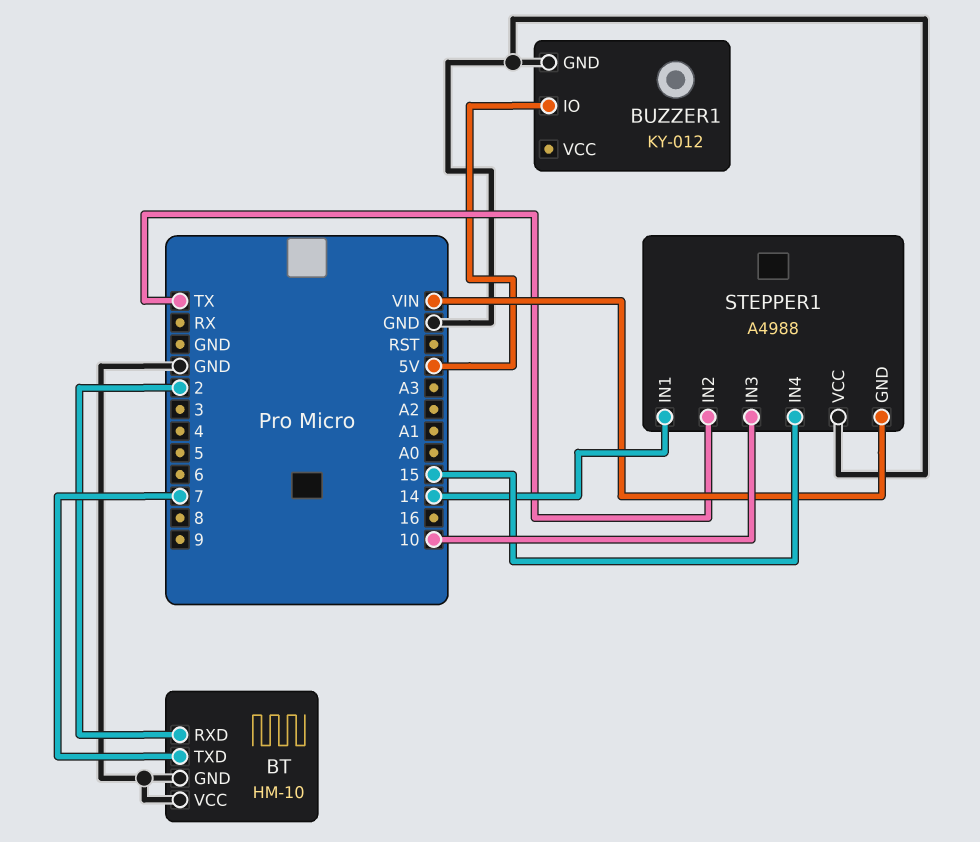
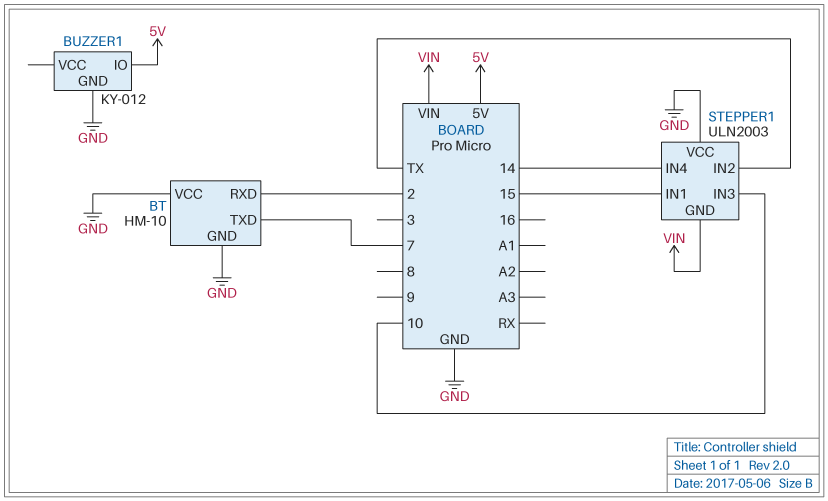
STEPPER1: A4988 -> ULN2003
STEPPER1 pin IN1: 14 -> 15
STEPPER1 pin IN4: 15 -> 14

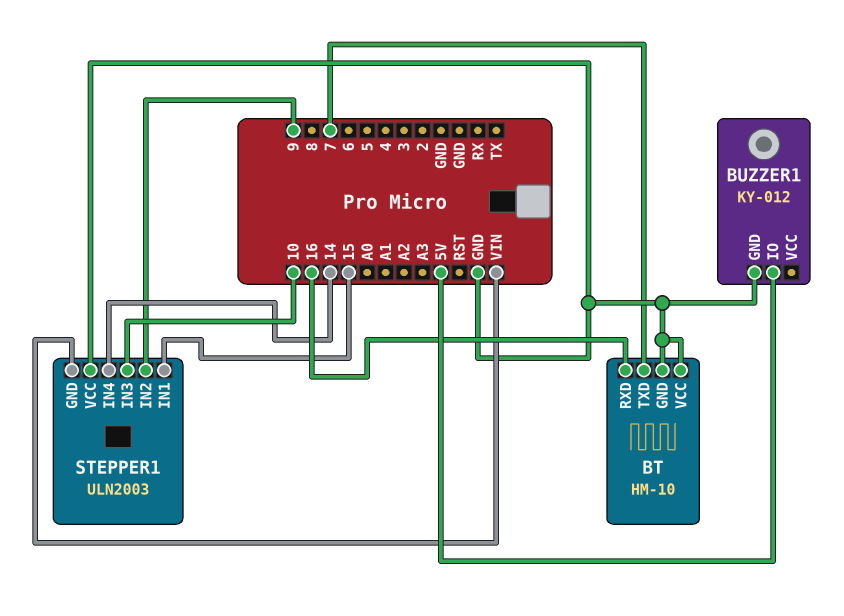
BT pin RXD: 2 -> 16
STEPPER1 pin IN2: TX -> 9

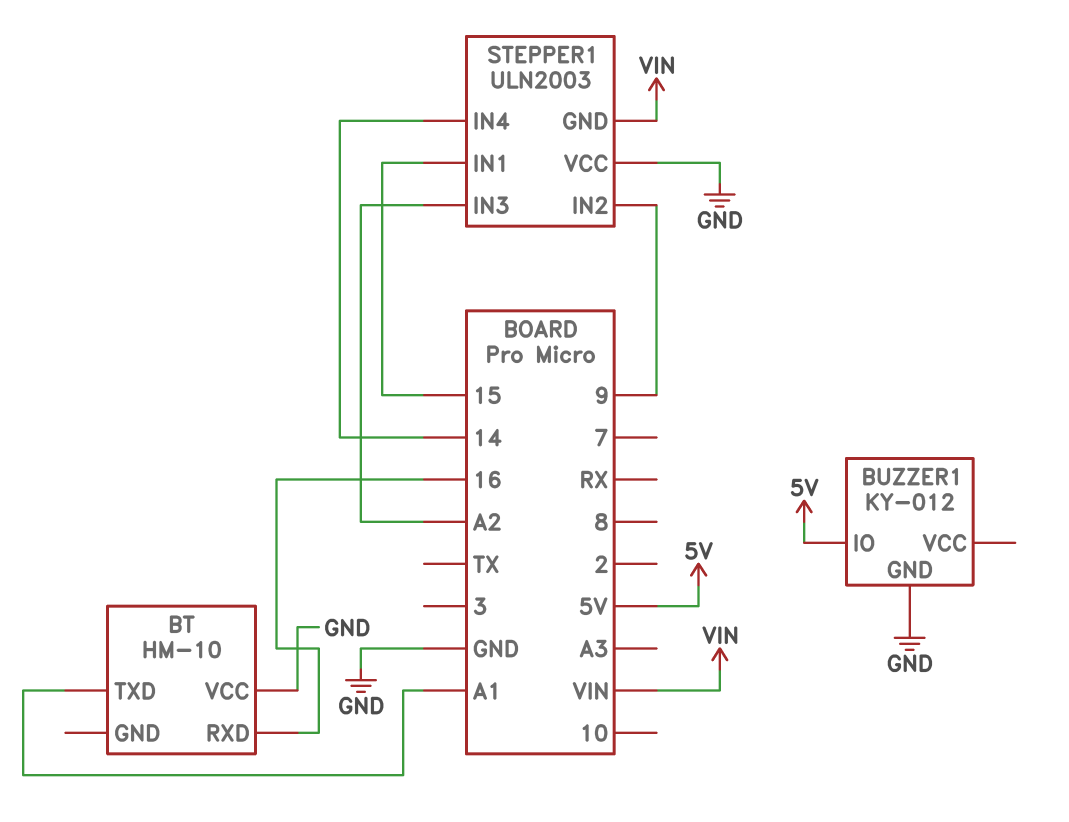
BT pin GND: GND -> none
BT pin TXD: 7 -> A1
STEPPER1 pin IN3: 10 -> A2

